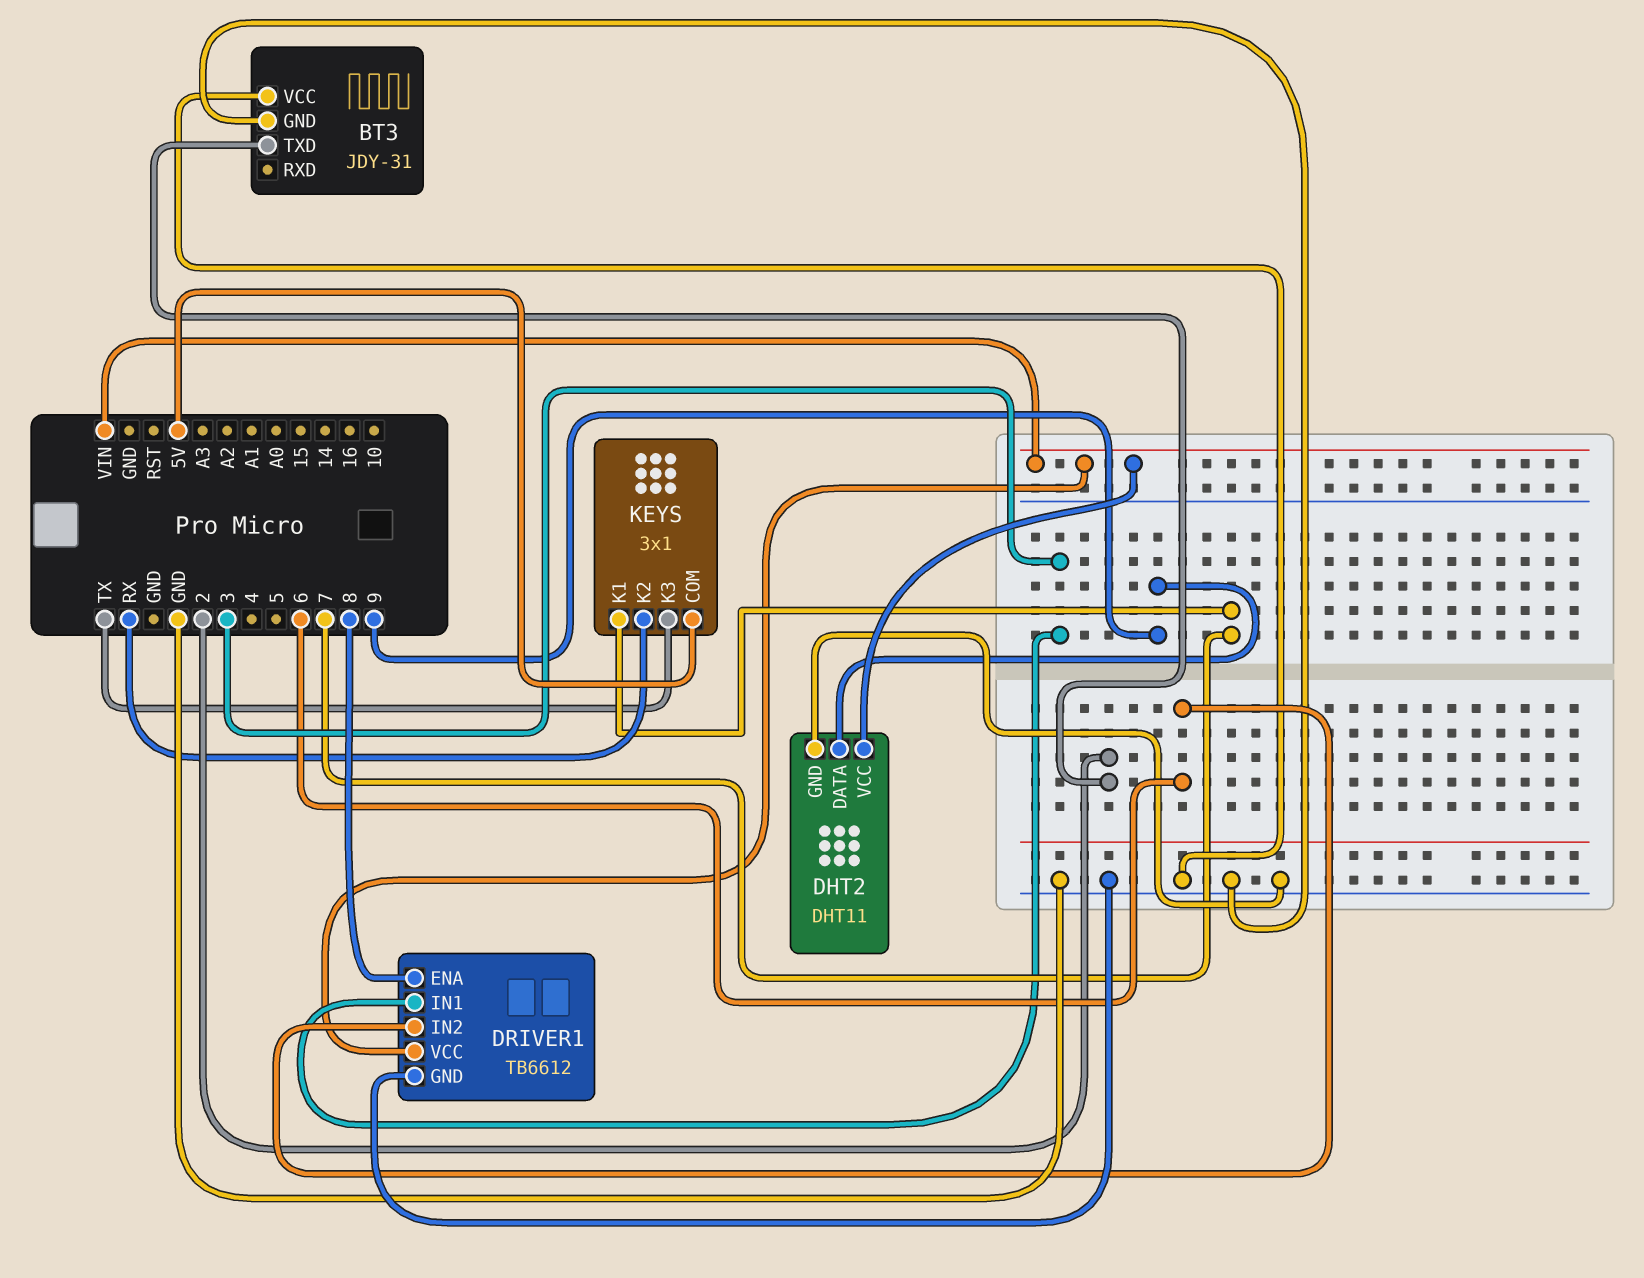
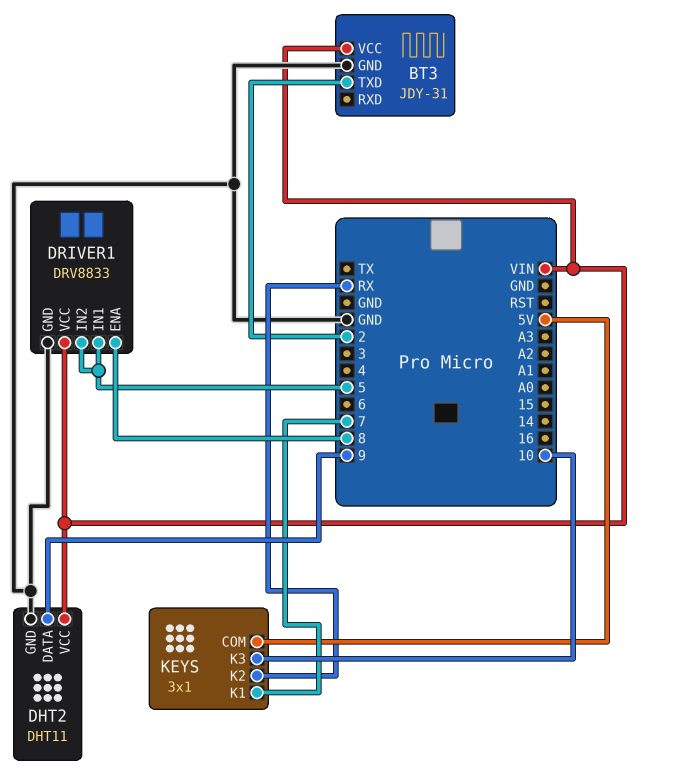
BT3 pin VCC: GND -> VIN
DRIVER1: TB6612 -> DRV8833
DRIVER1 pin IN1: 3 -> 5
DRIVER1 pin IN2: 6 -> 5
KEYS pin K3: TX -> 10

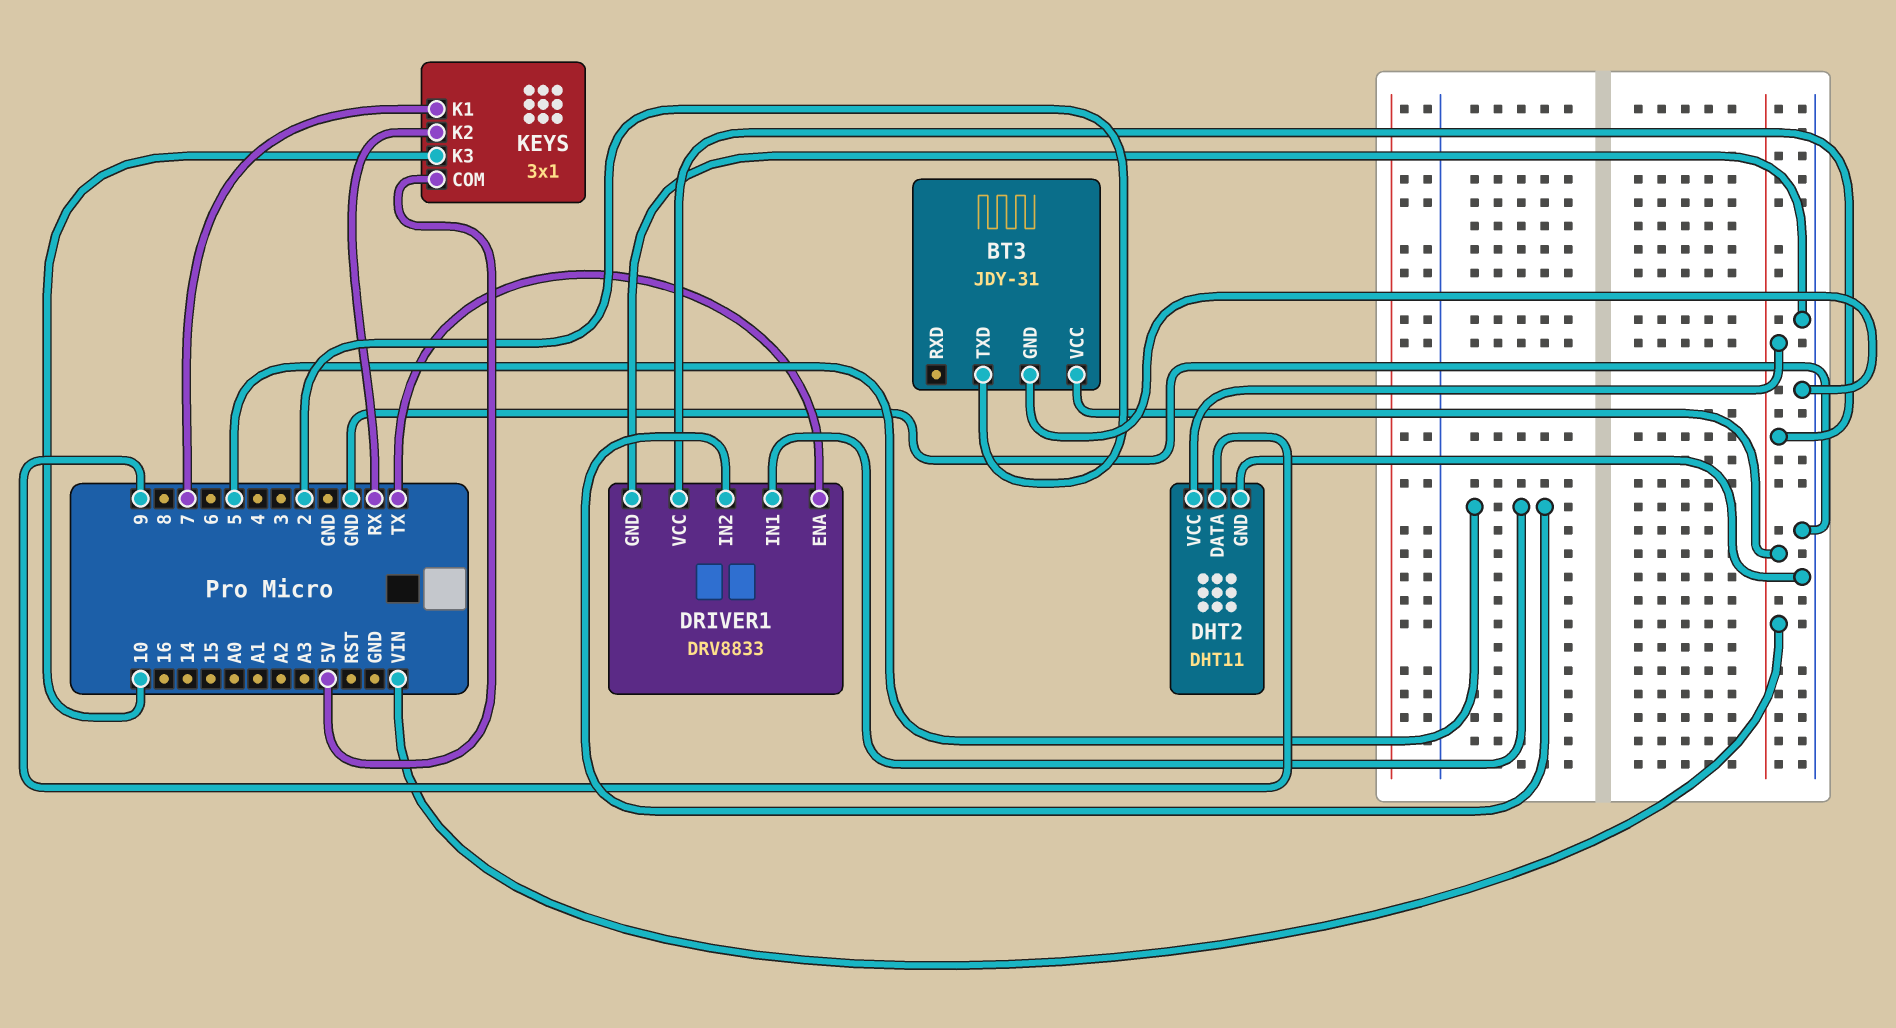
DRIVER1 pin ENA: 8 -> TX

